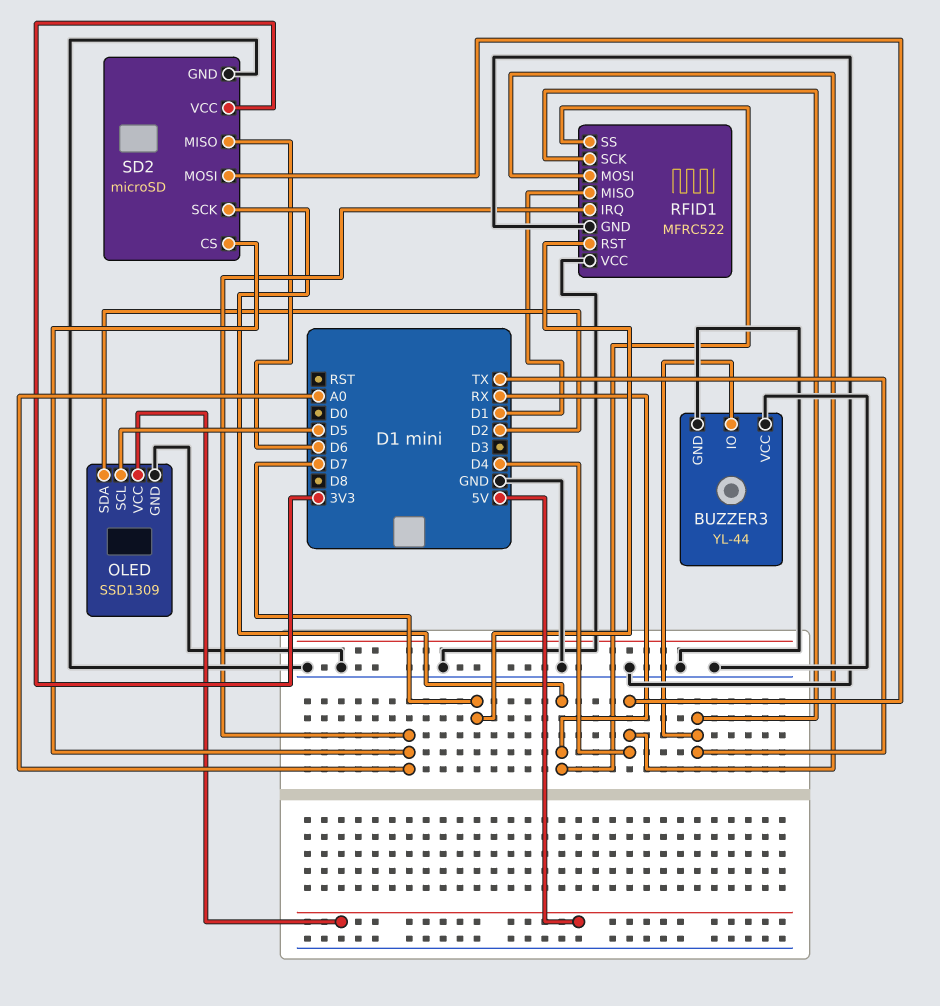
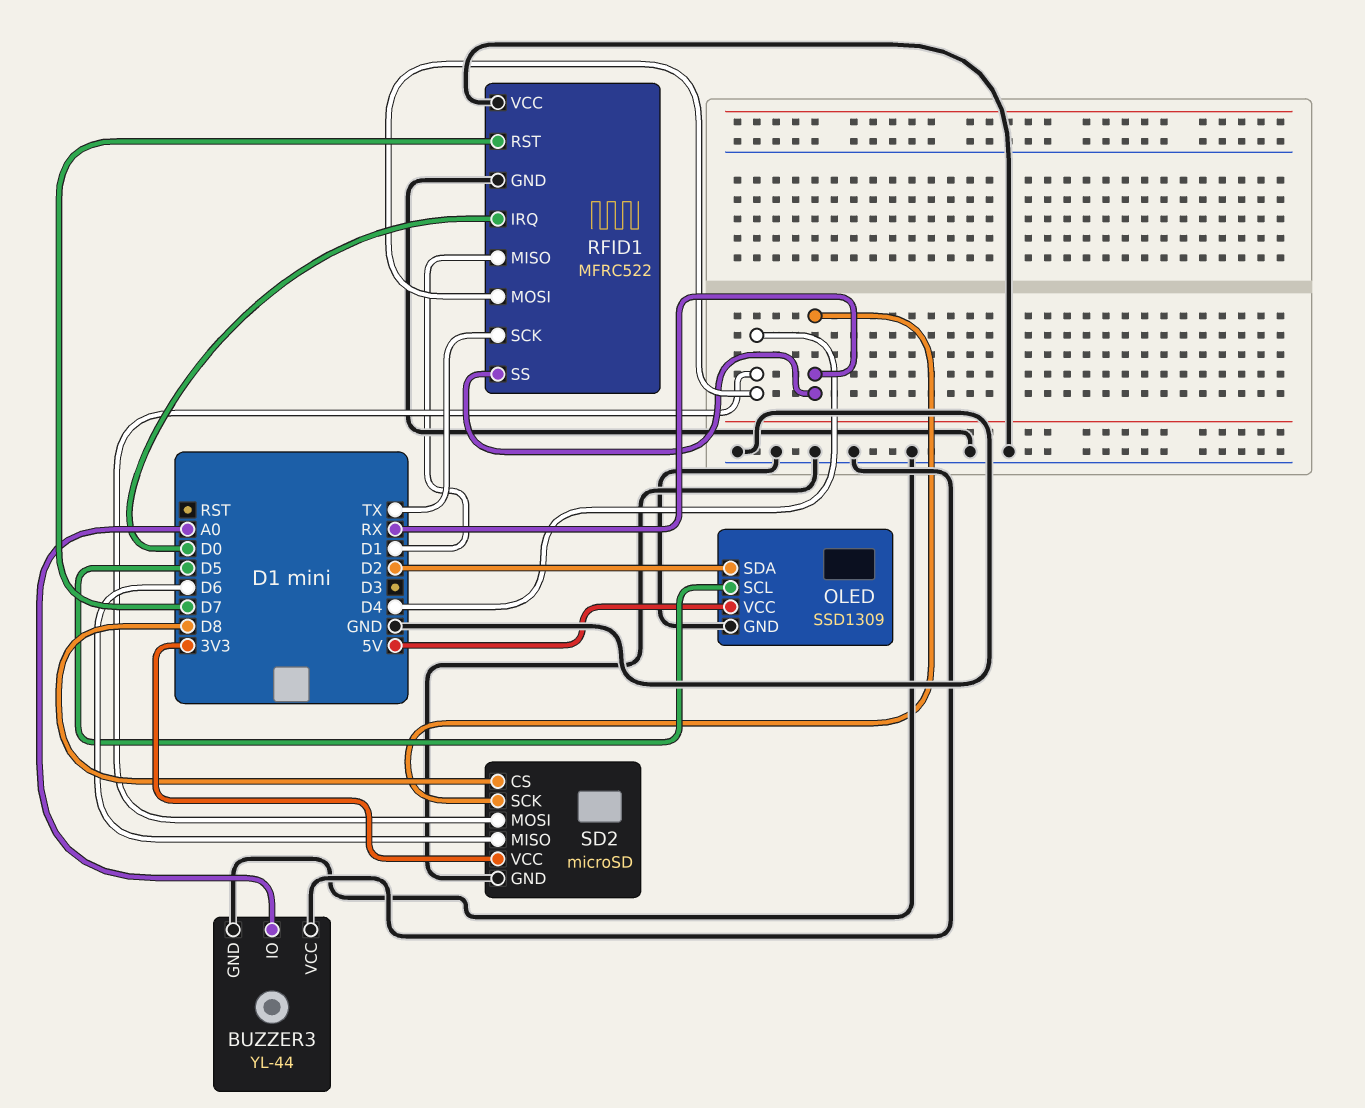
BUZZER3 pin IO: TX -> A0
RFID1 pin IRQ: A0 -> D0
SD2 pin CS: A0 -> D8

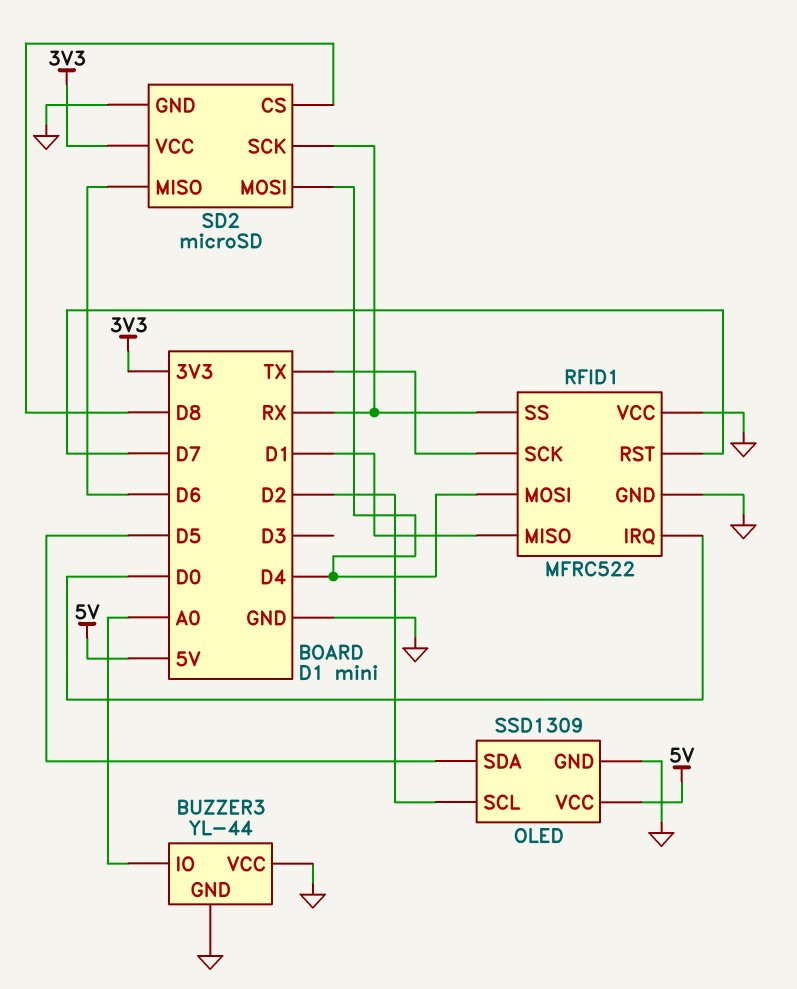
OLED pin SCL: D5 -> D2
OLED pin SDA: D2 -> D5

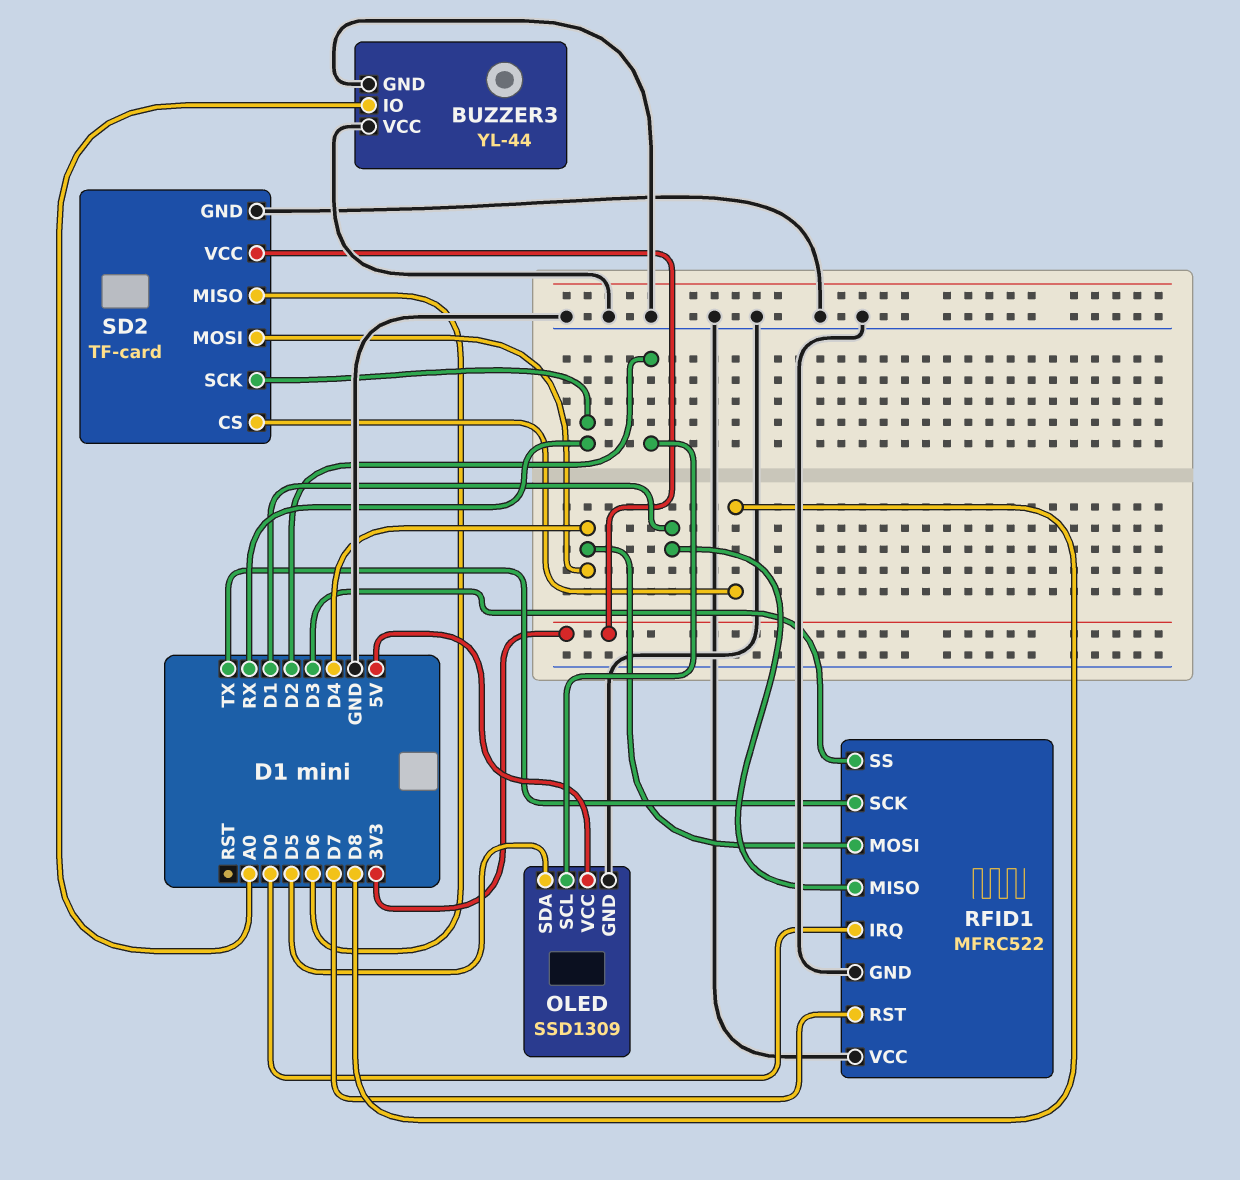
RFID1 pin SS: RX -> D3
SD2: microSD -> TF-card

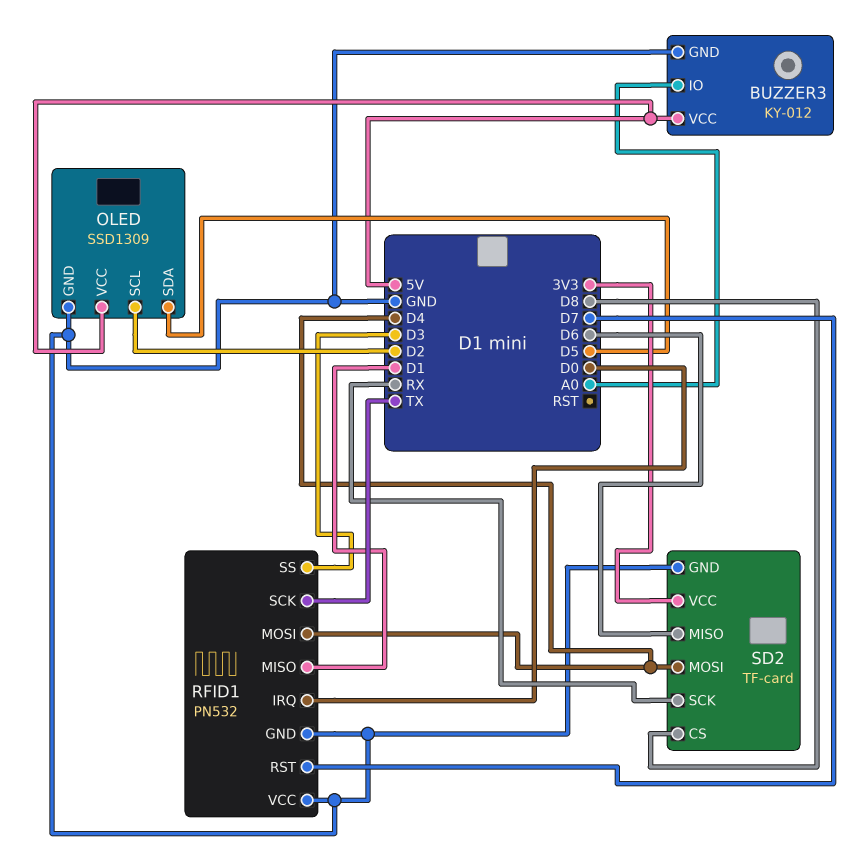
BUZZER3: YL-44 -> KY-012
BUZZER3 pin VCC: GND -> 5V
RFID1: MFRC522 -> PN532

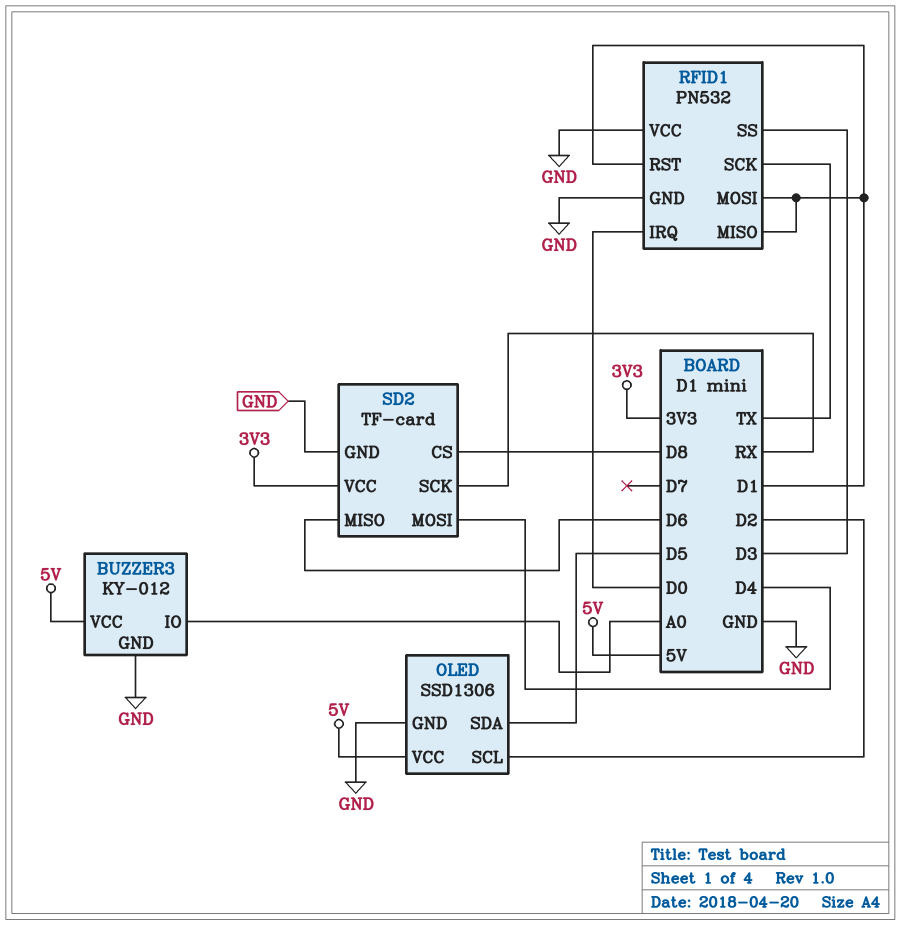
OLED: SSD1309 -> SSD1306
RFID1 pin MOSI: D4 -> D1
RFID1 pin RST: D7 -> D1

